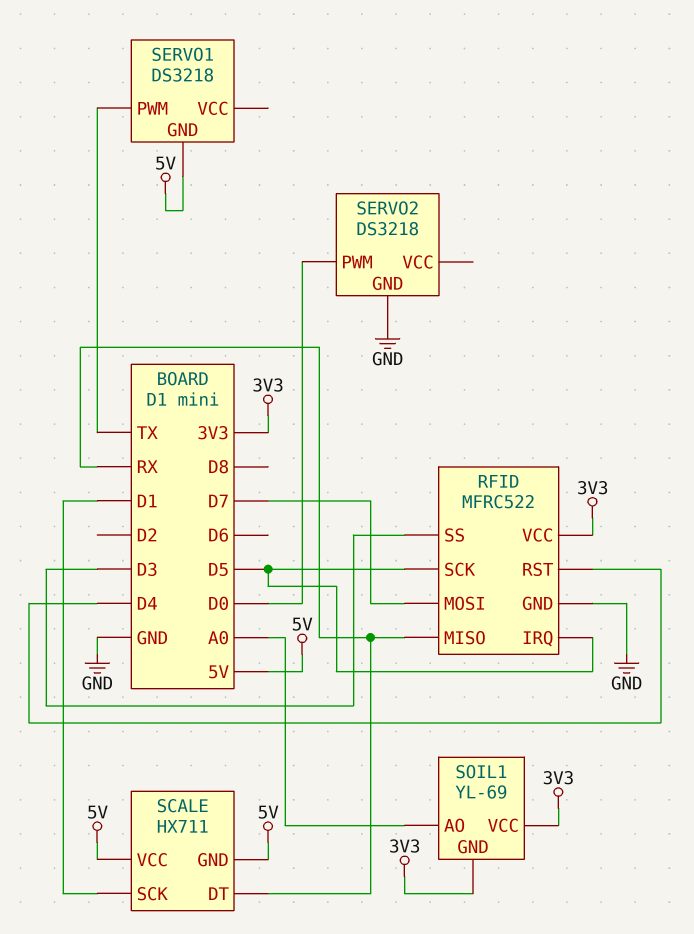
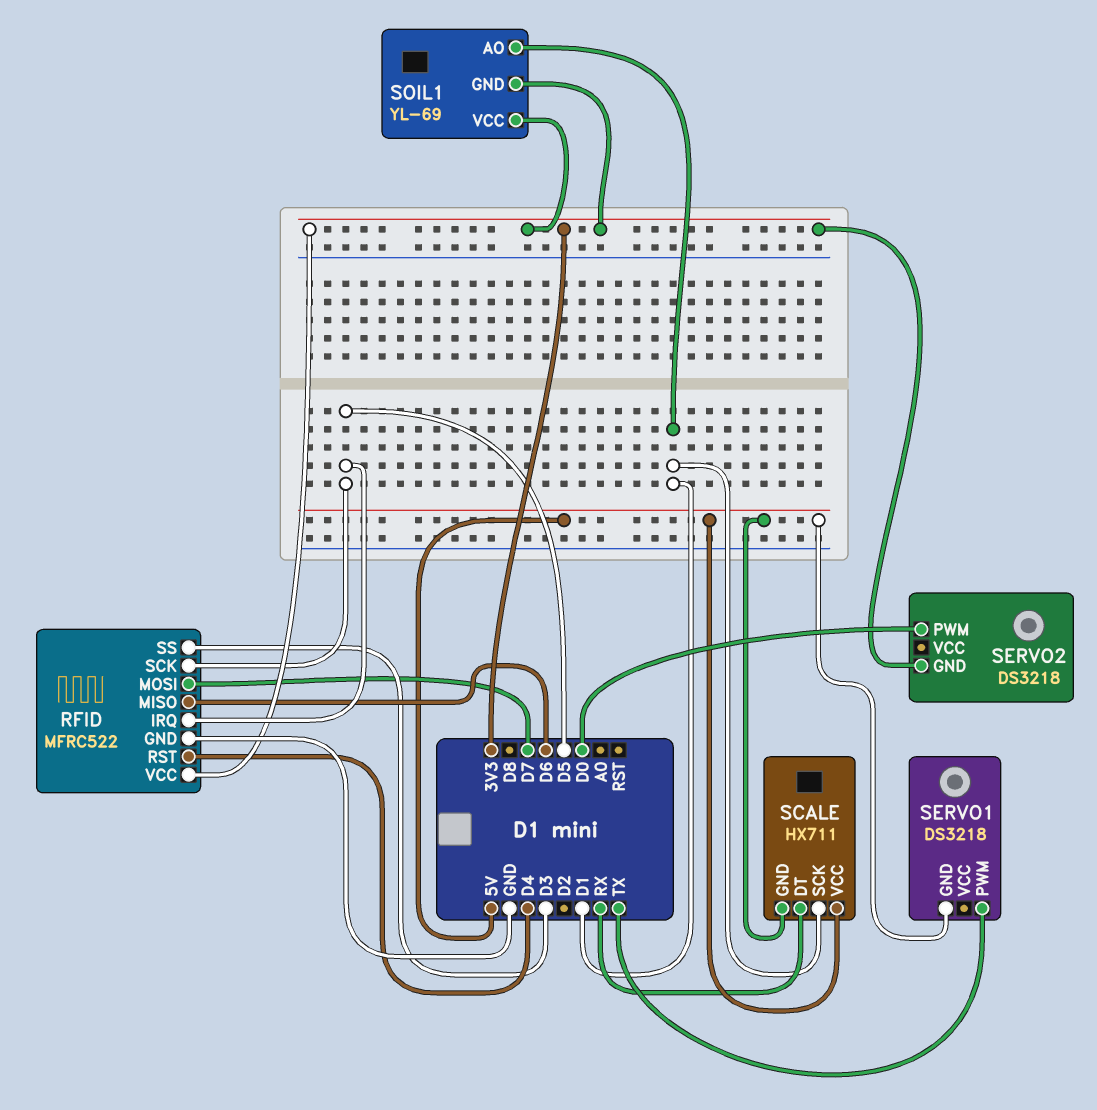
RFID pin MISO: RX -> D6
SERVO2 pin GND: GND -> 3V3
SOIL1 pin AO: A0 -> D1

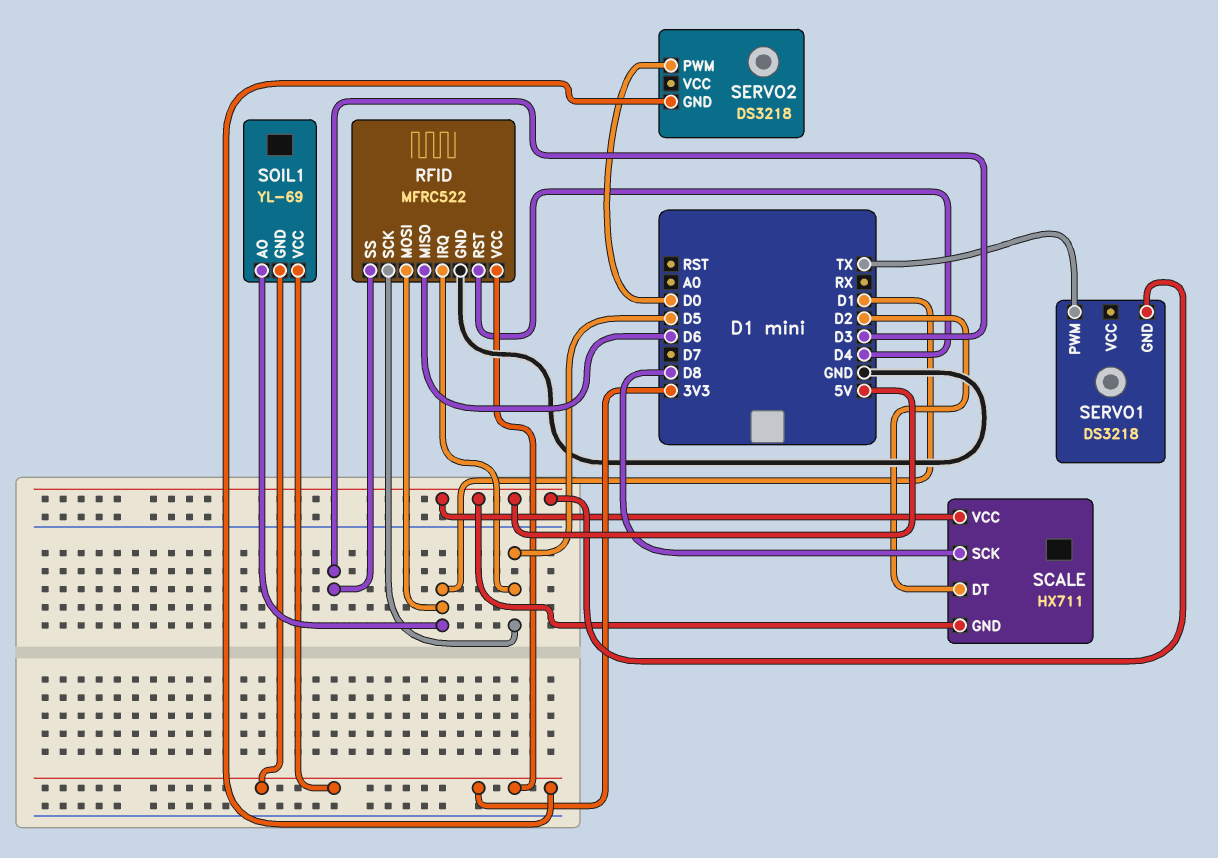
RFID pin MOSI: D7 -> D1
SCALE pin DT: RX -> D2
SCALE pin SCK: D1 -> D8

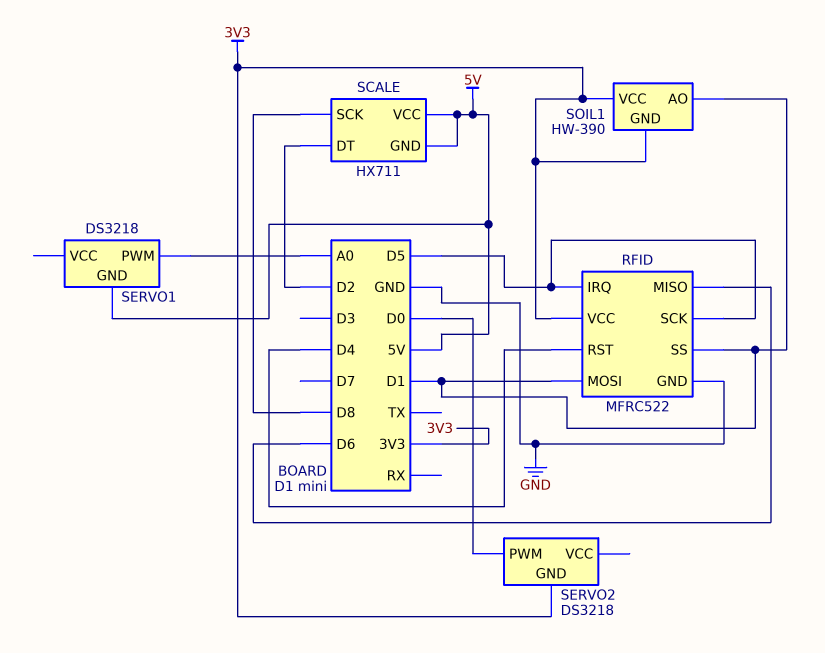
RFID pin SS: D3 -> D1
SERVO1 pin PWM: TX -> A0
SOIL1: YL-69 -> HW-390

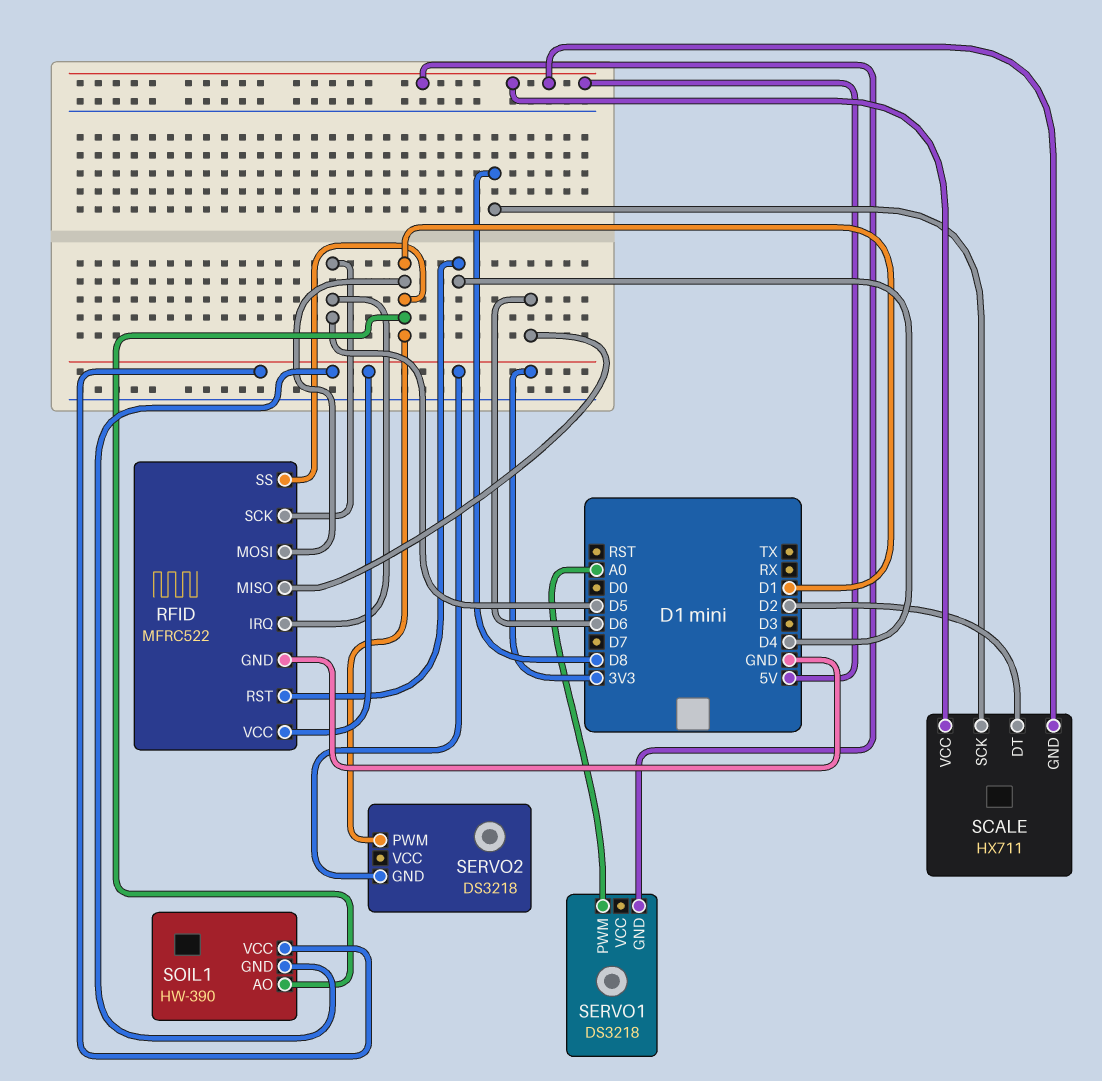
SERVO2 pin PWM: D0 -> D1

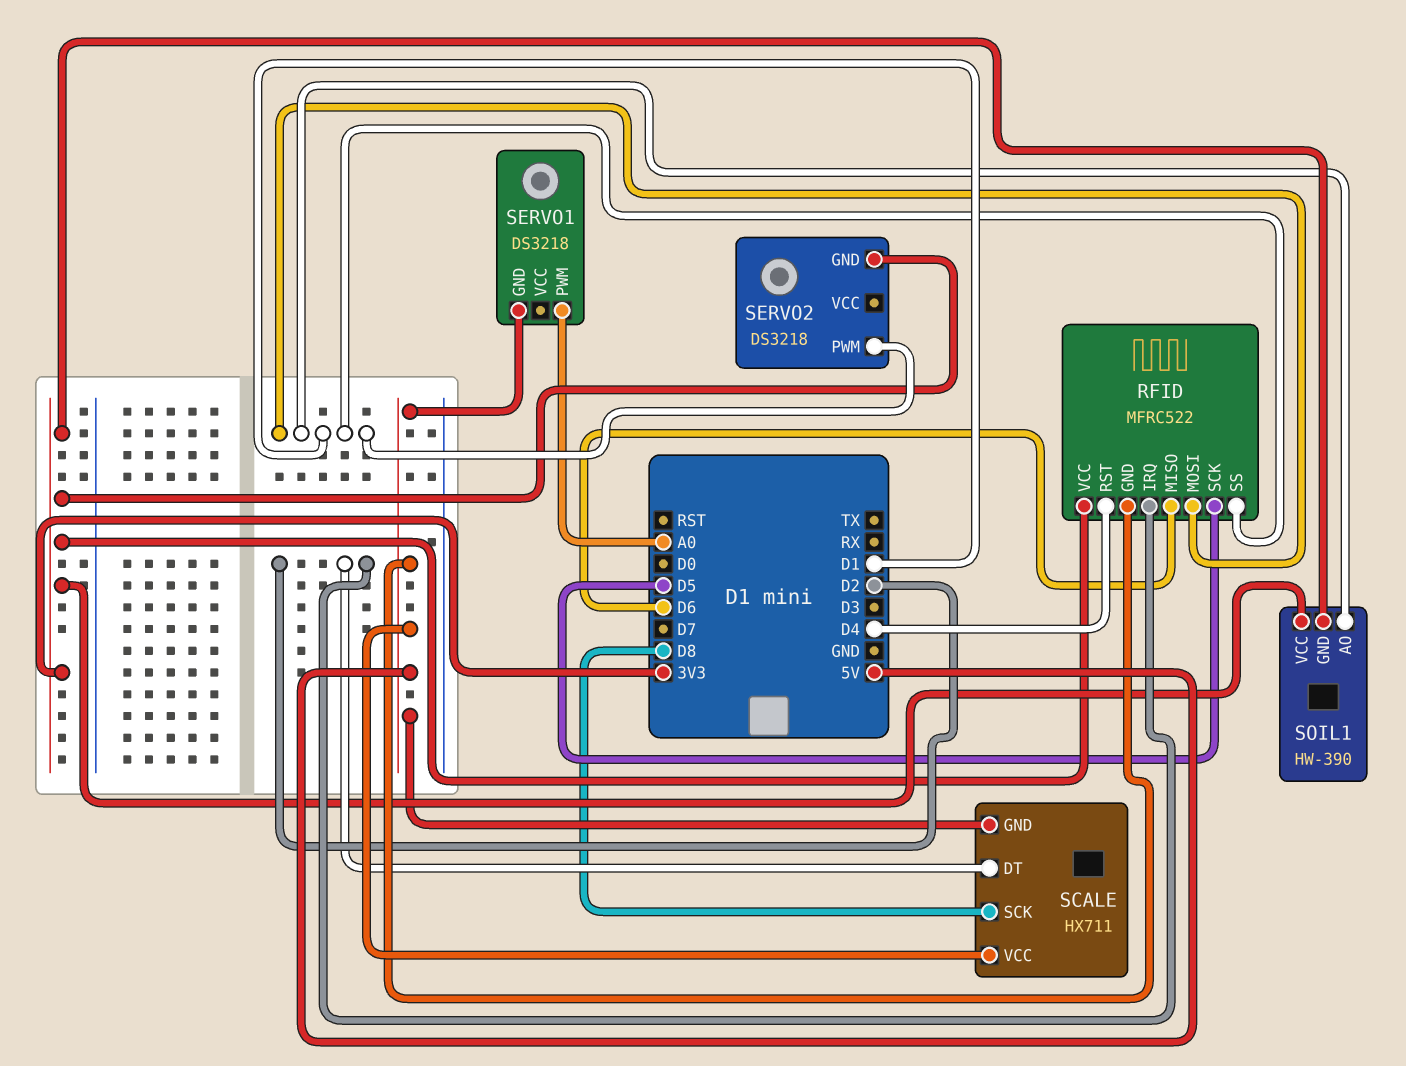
RFID pin GND: GND -> 5V
RFID pin IRQ: D5 -> D2

